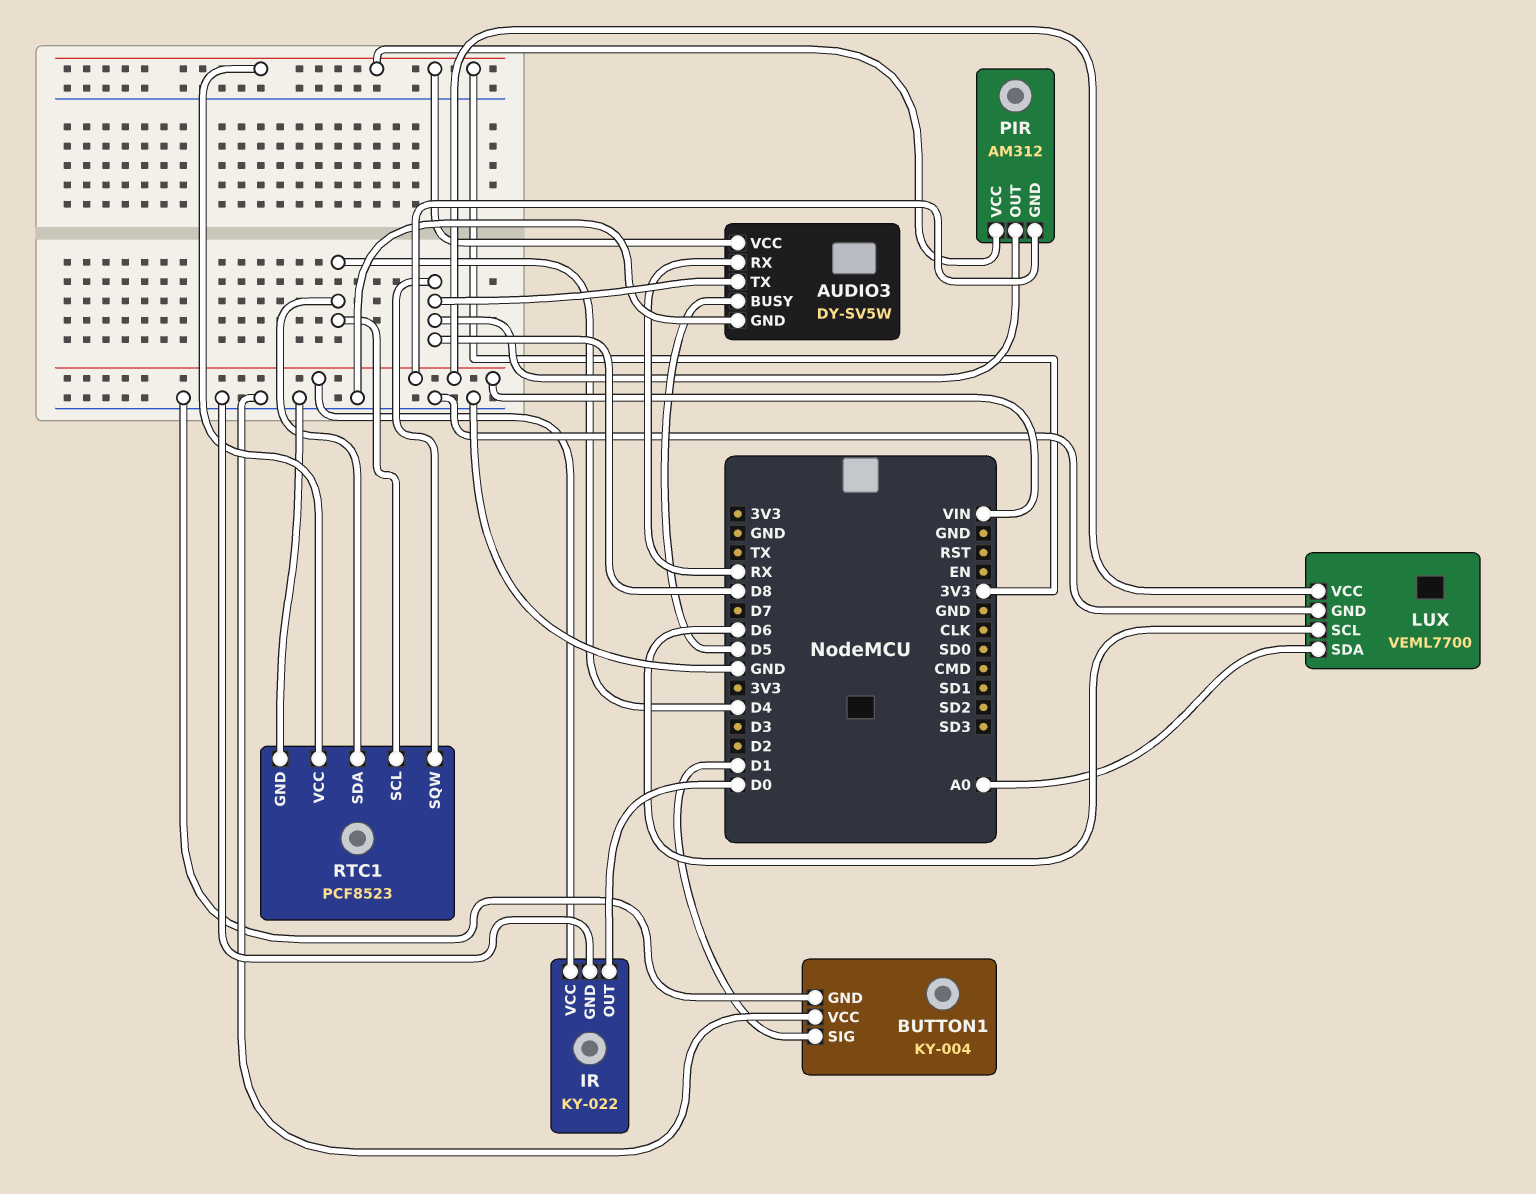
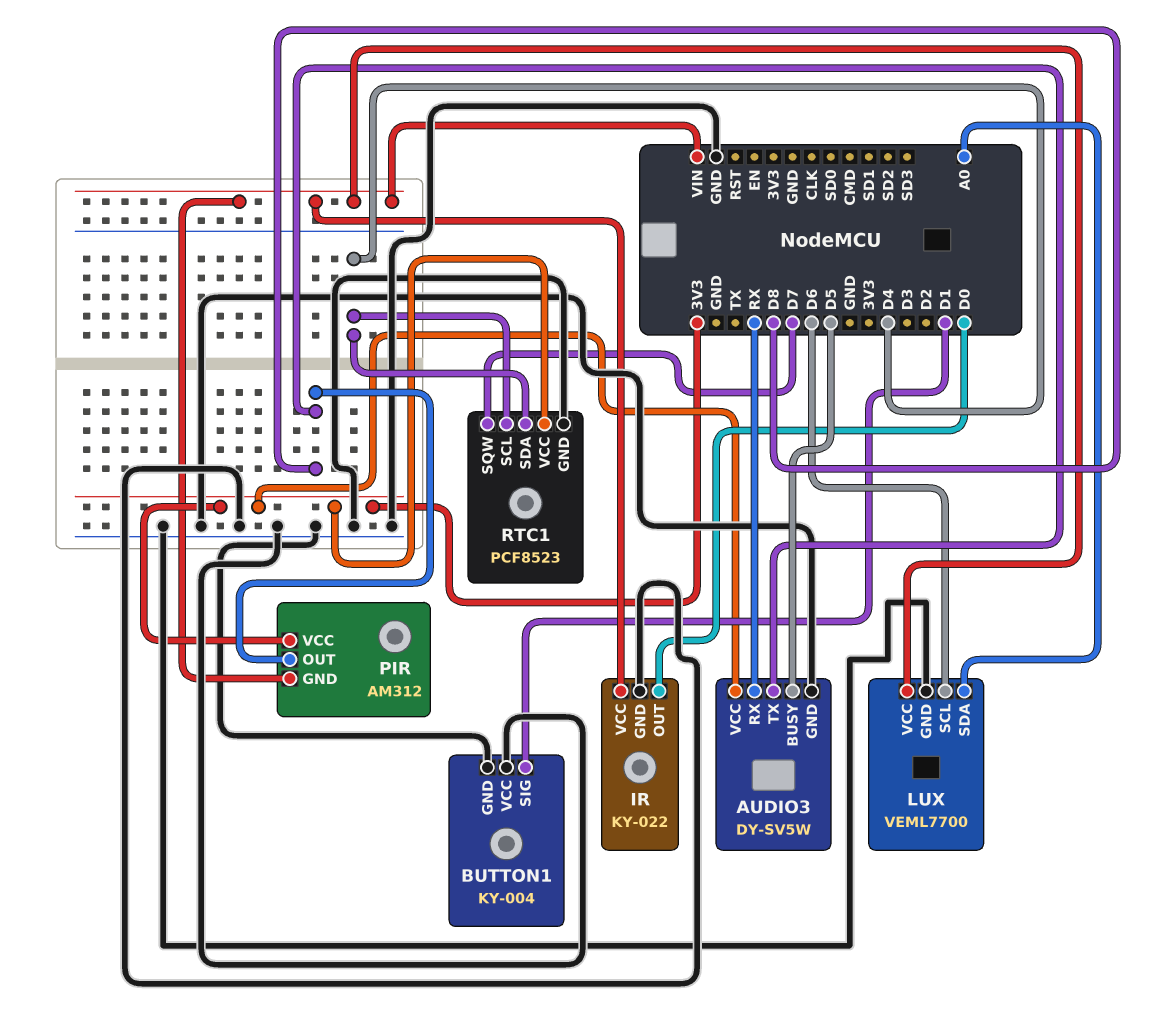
RTC1 pin SQW: D8 -> D7

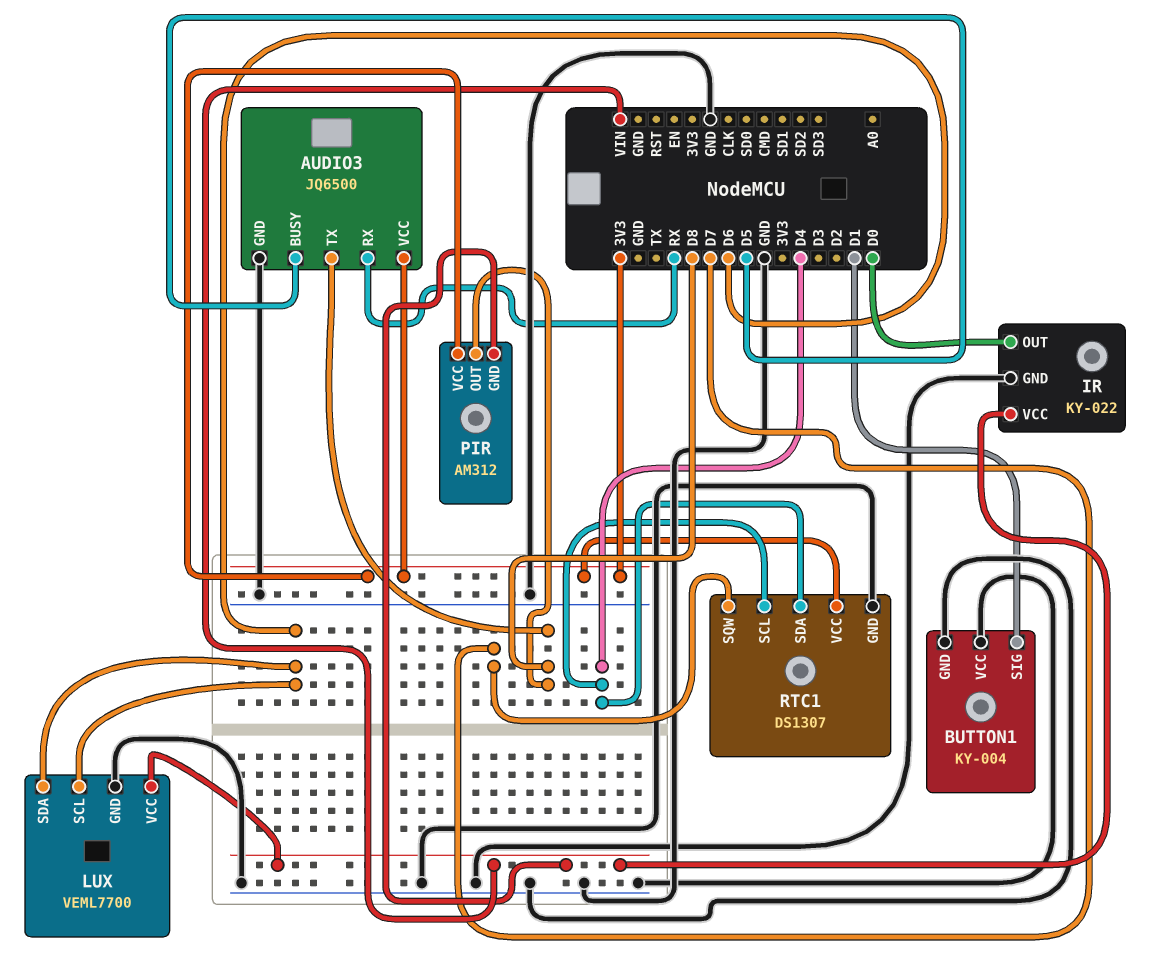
AUDIO3: DY-SV5W -> JQ6500
LUX pin SDA: A0 -> D6
RTC1: PCF8523 -> DS1307

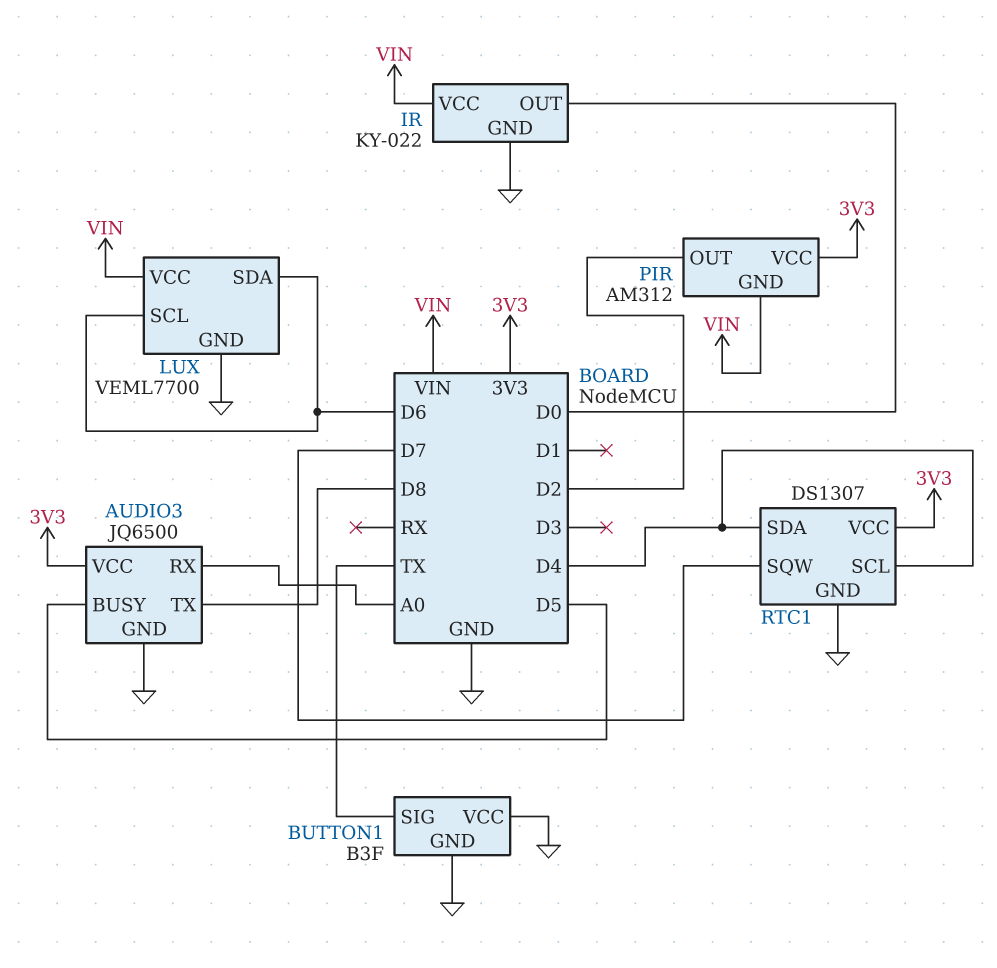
AUDIO3 pin RX: RX -> A0
BUTTON1: KY-004 -> B3F
BUTTON1 pin SIG: D1 -> TX
PIR pin OUT: D8 -> D2

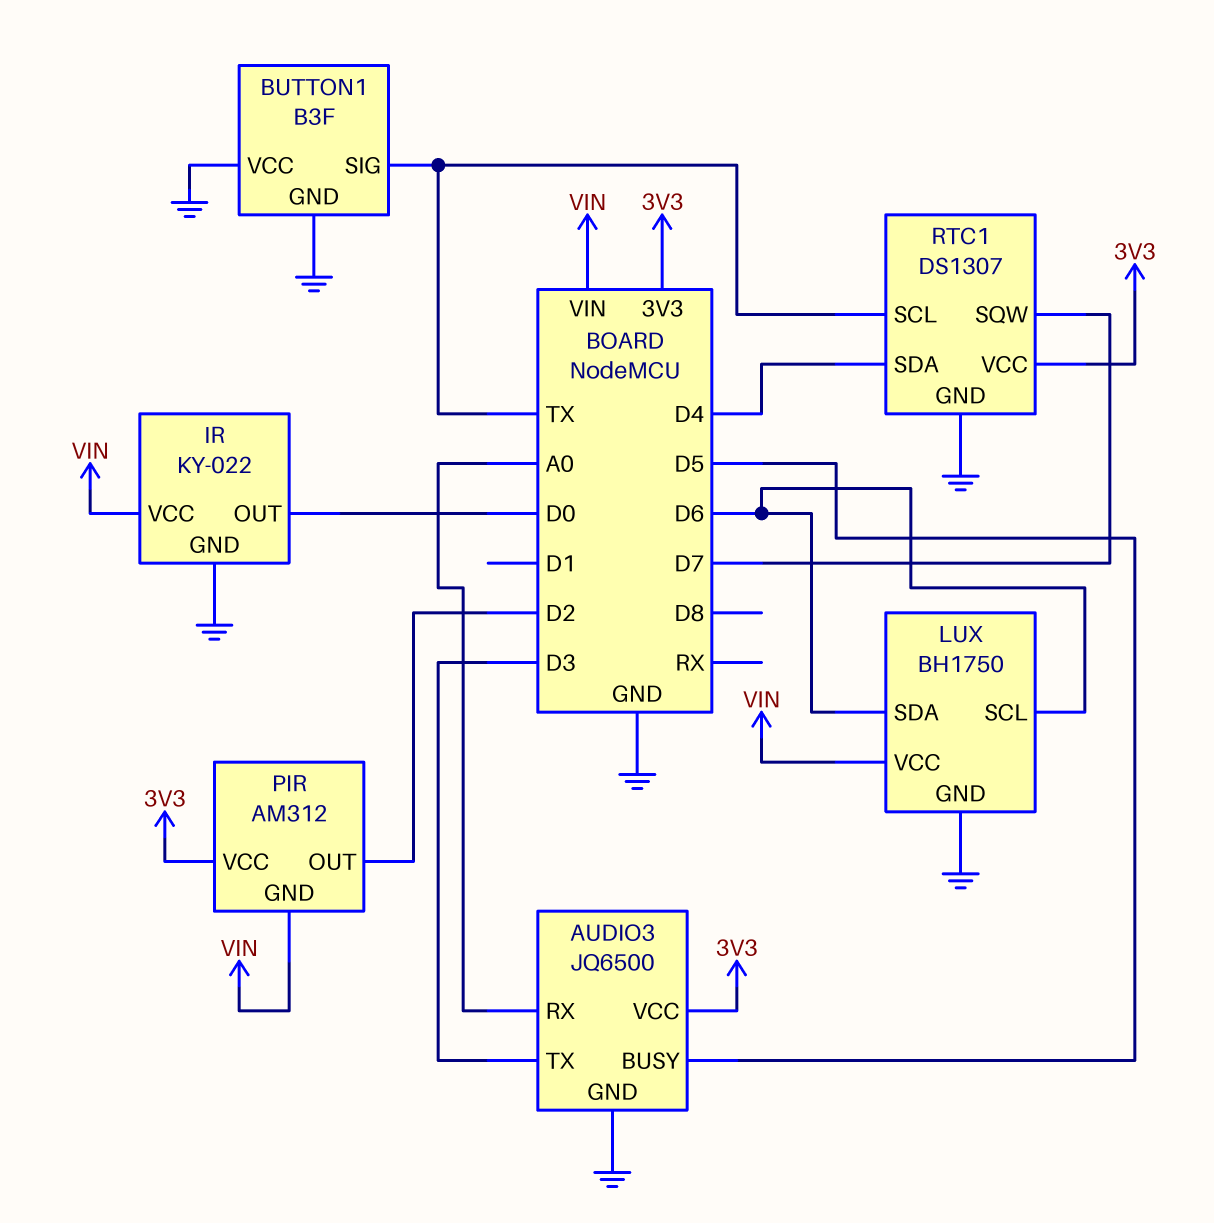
AUDIO3 pin TX: D8 -> D3
LUX: VEML7700 -> BH1750
RTC1 pin SCL: D4 -> TX

